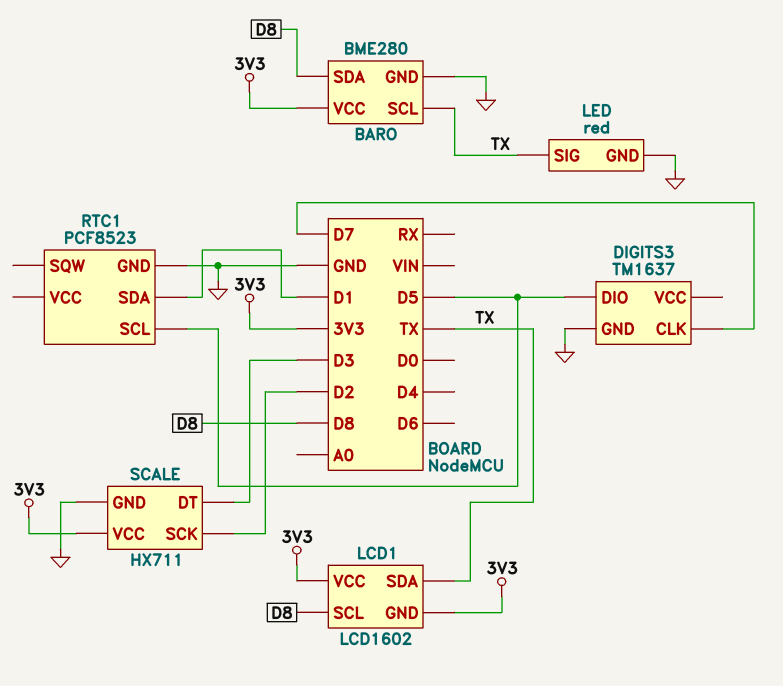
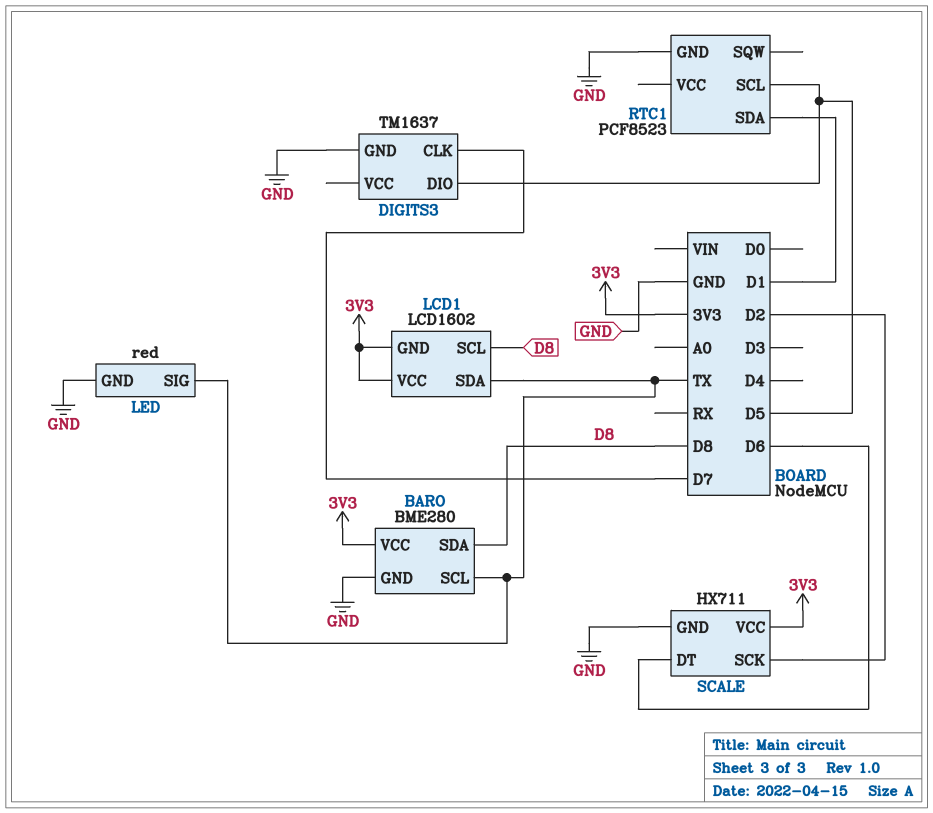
SCALE pin DT: D3 -> D6

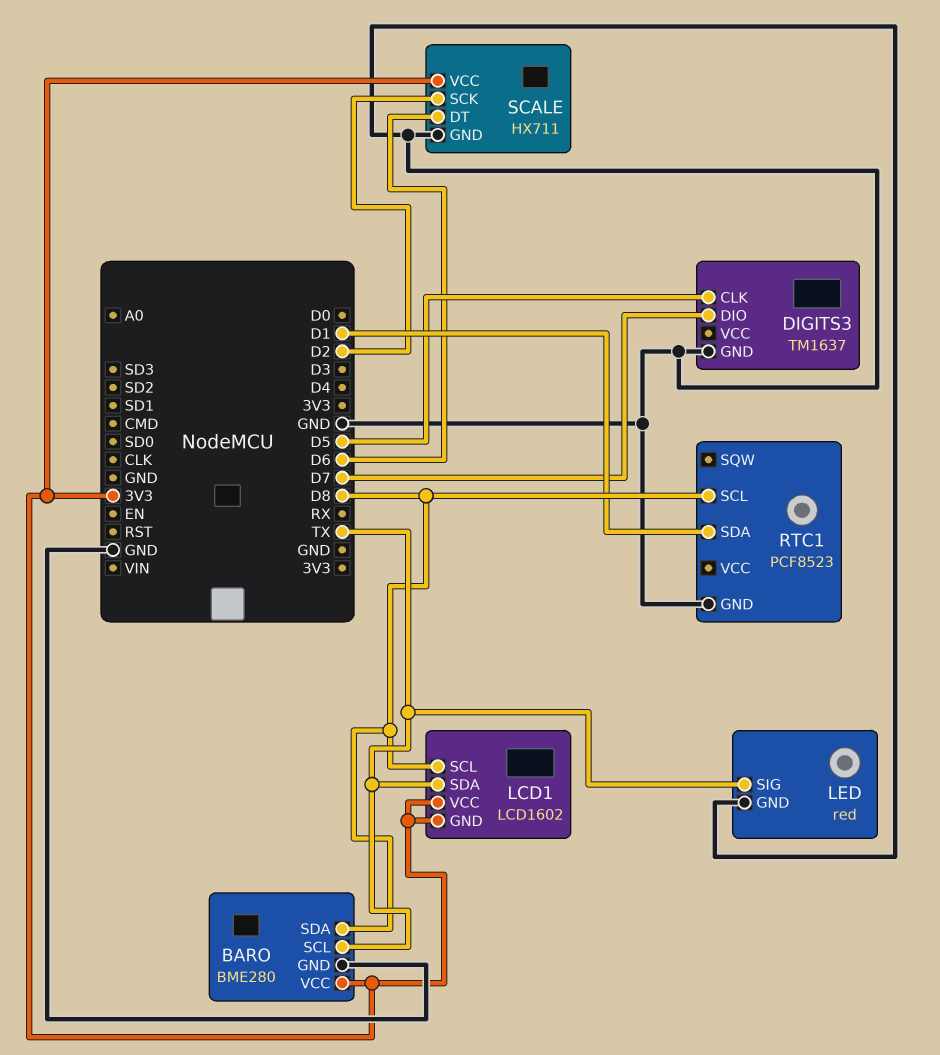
DIGITS3 pin CLK: D7 -> D5
DIGITS3 pin DIO: D5 -> D7
RTC1 pin SCL: D5 -> D8

